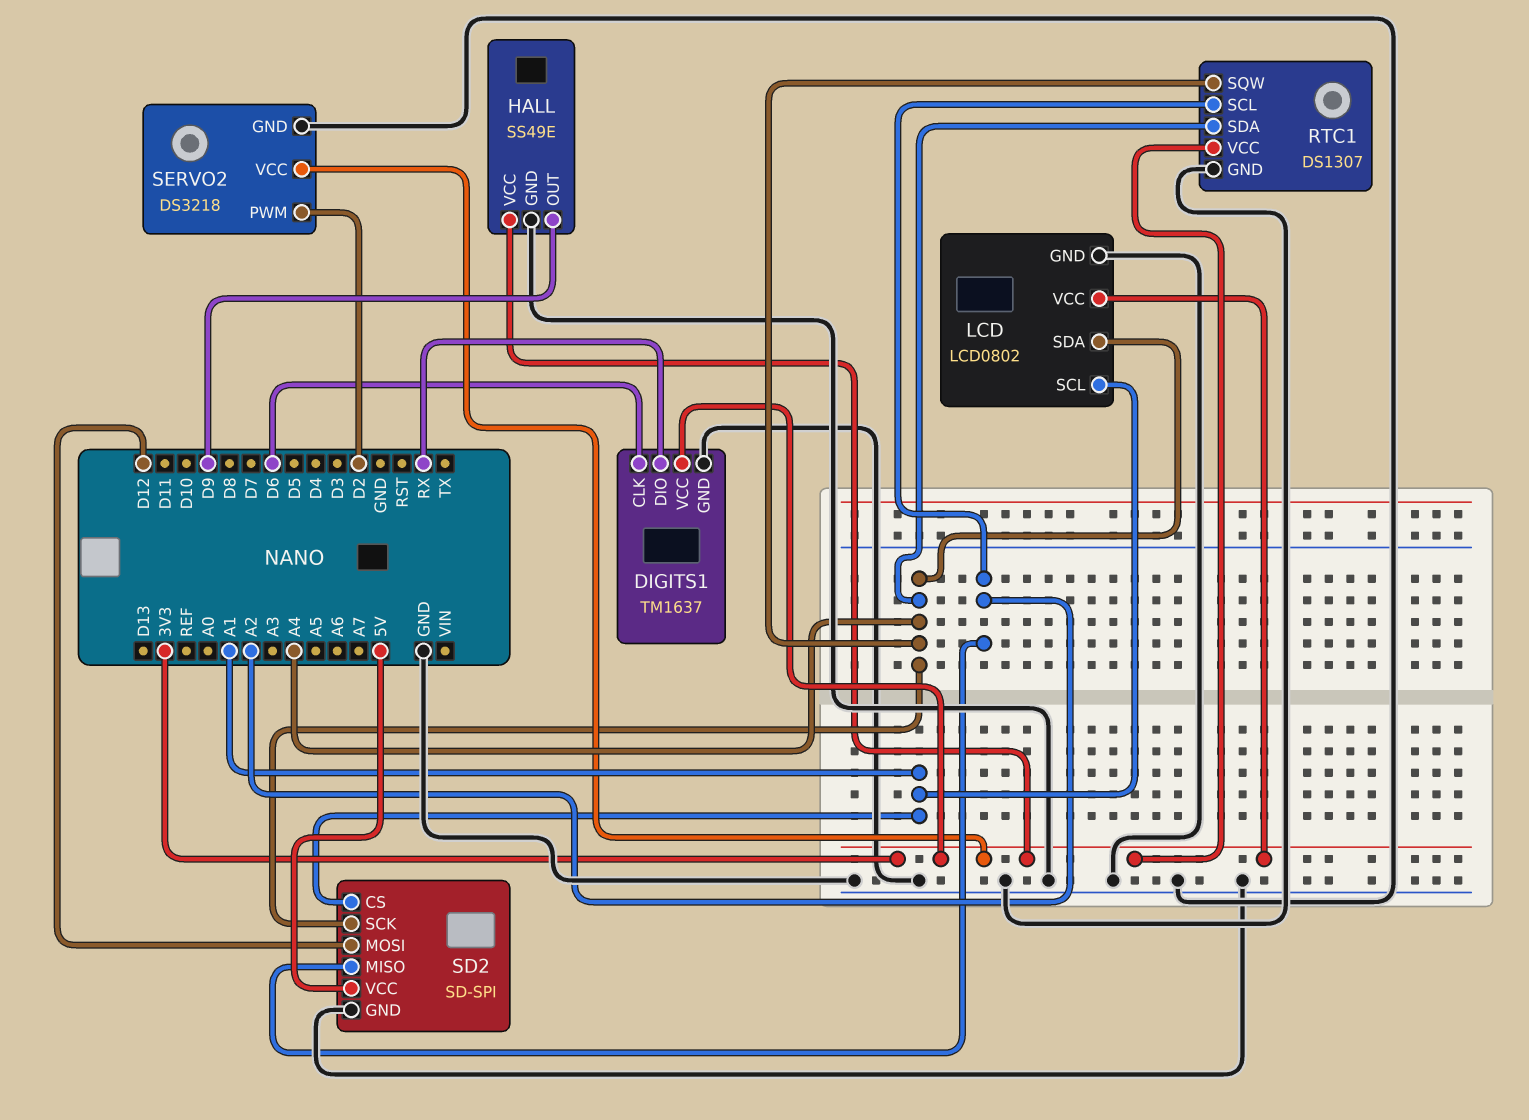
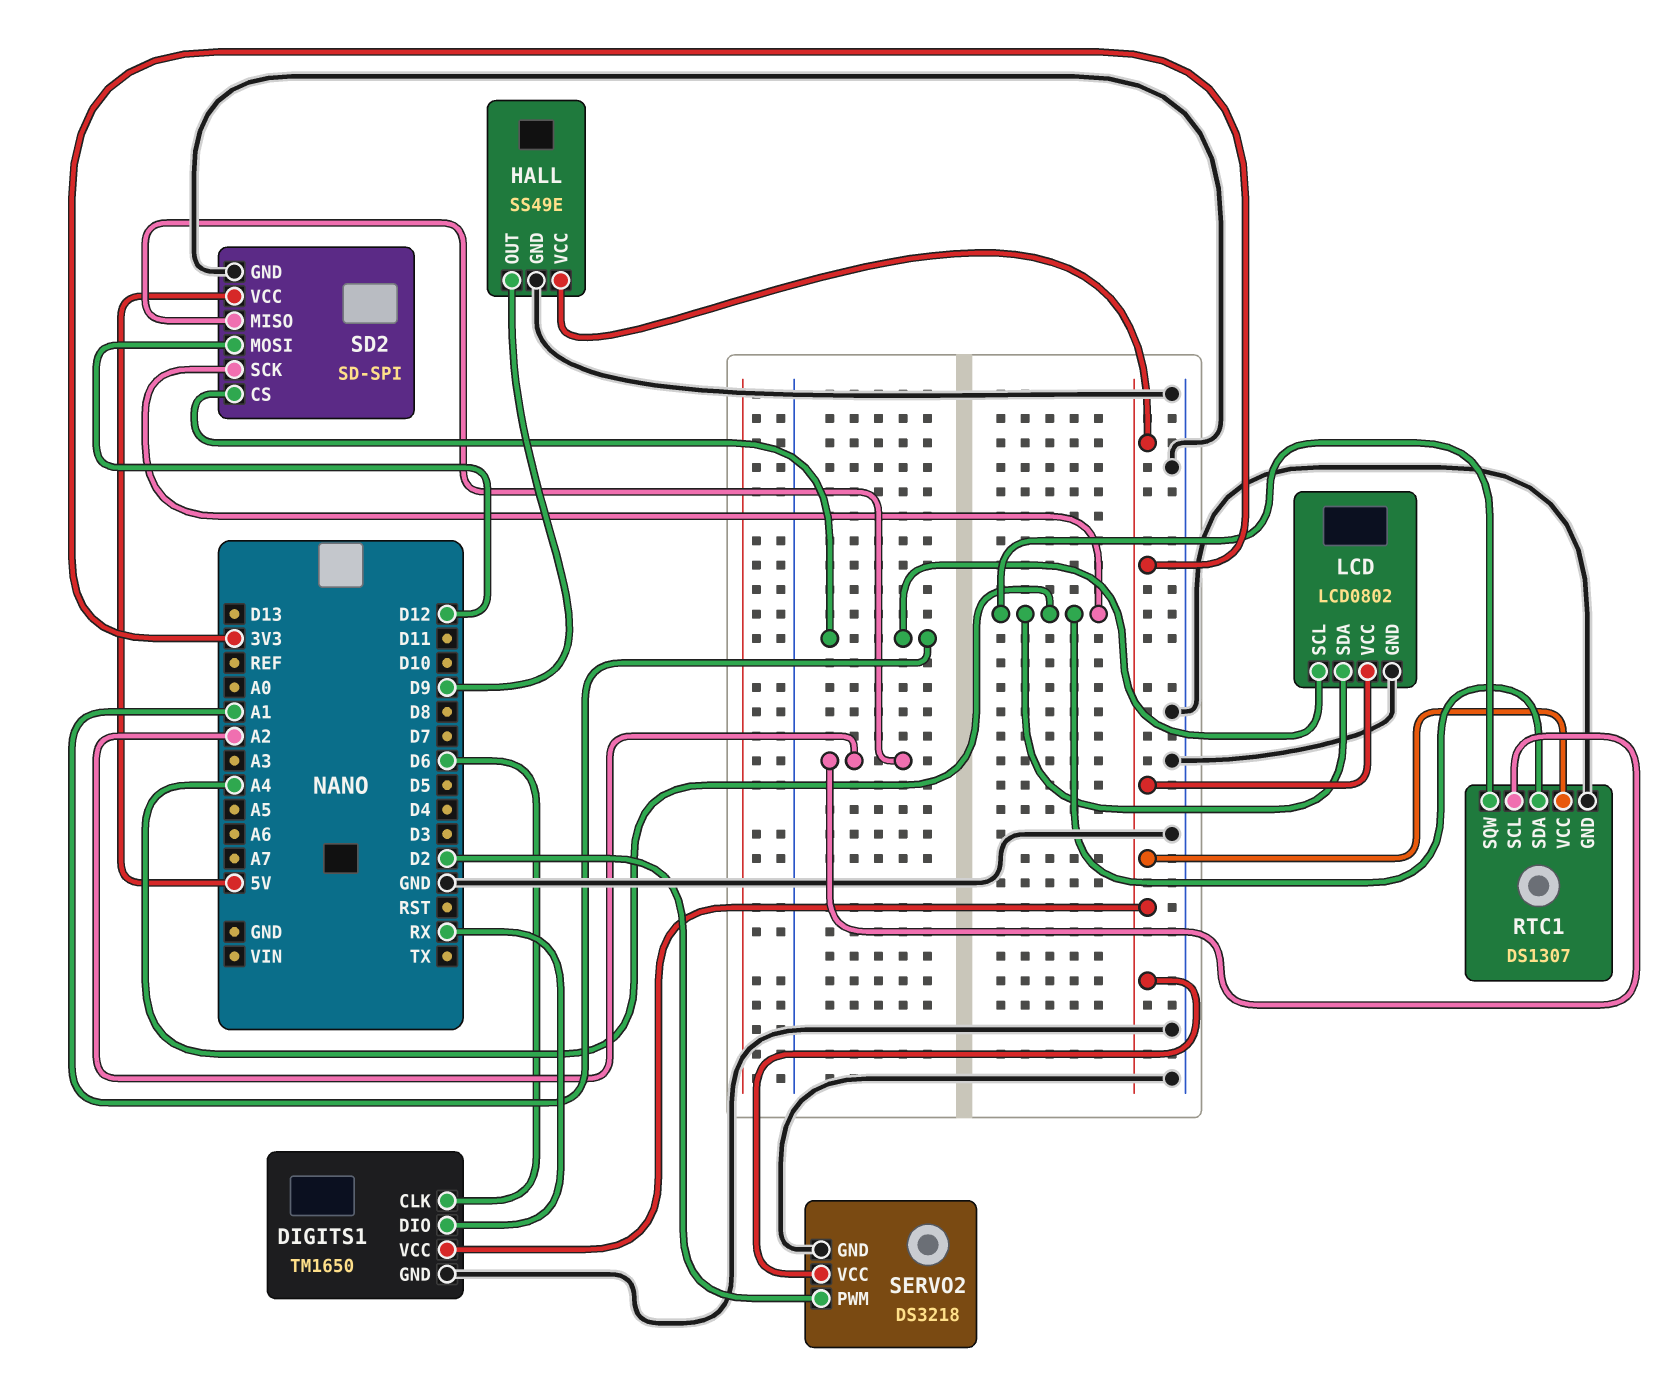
DIGITS1: TM1637 -> TM1650

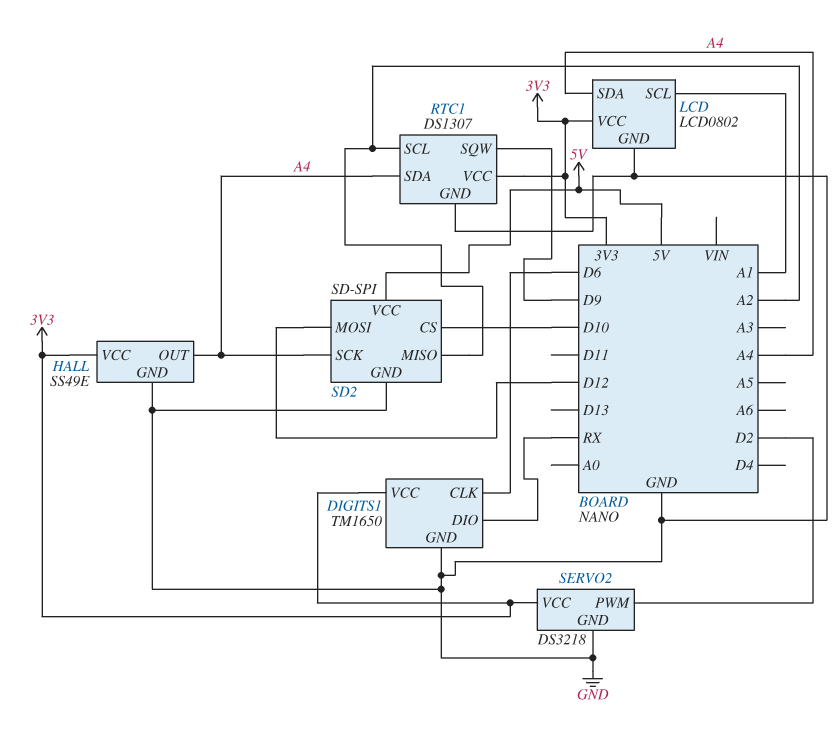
HALL pin OUT: D9 -> A4
RTC1 pin SQW: A4 -> D9
SD2 pin CS: A1 -> D10

